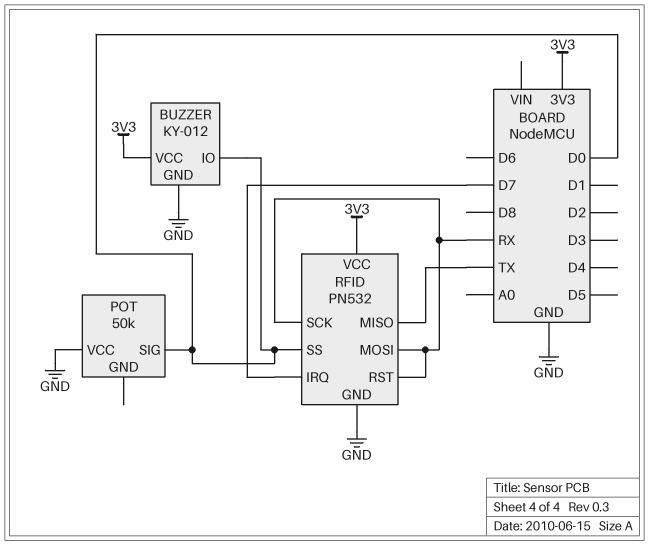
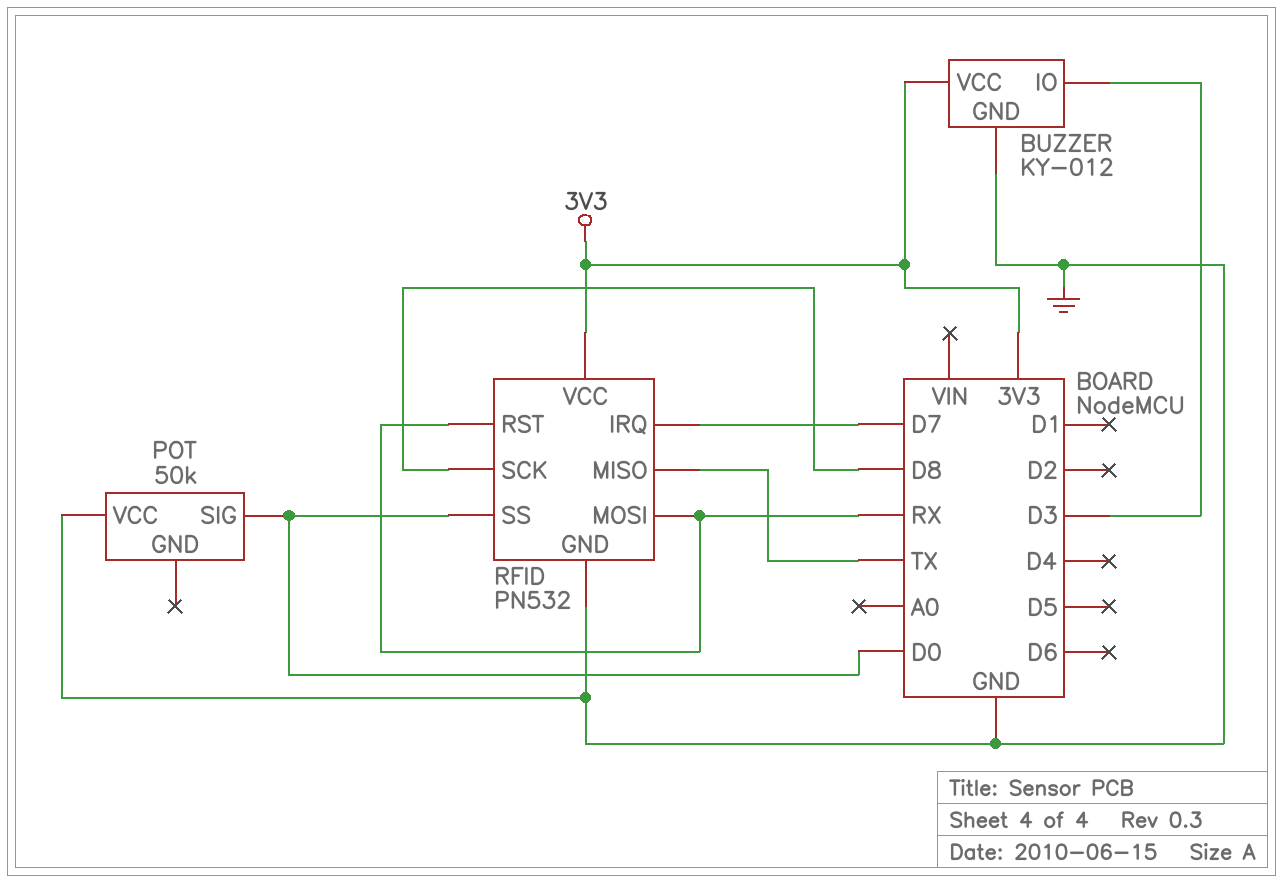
BUZZER pin IO: D0 -> D3
RFID pin SCK: RX -> D8

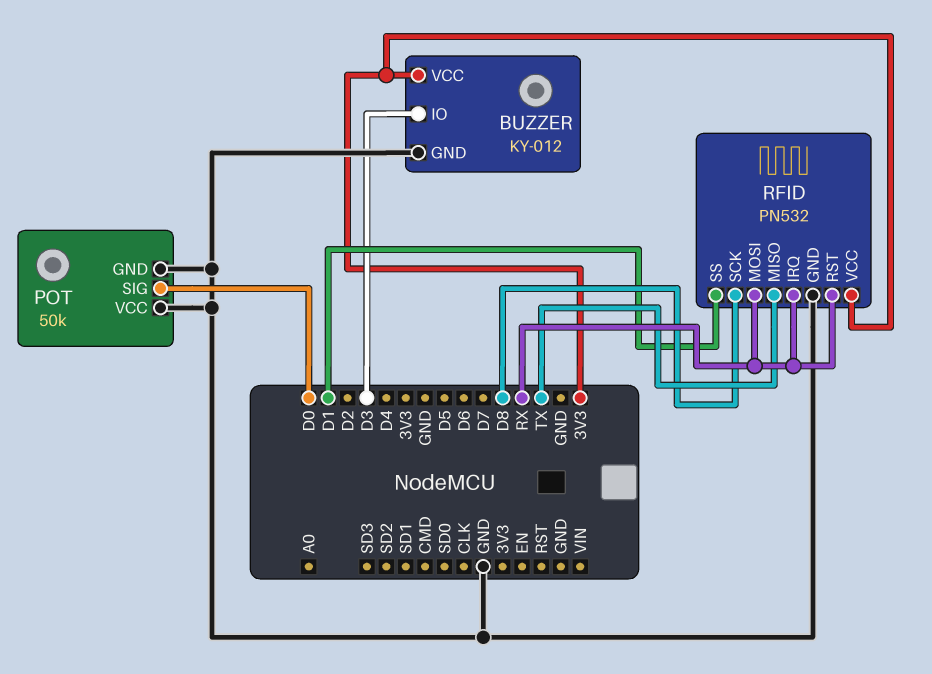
POT pin GND: none -> GND
RFID pin IRQ: D7 -> RX
RFID pin SS: D0 -> D1

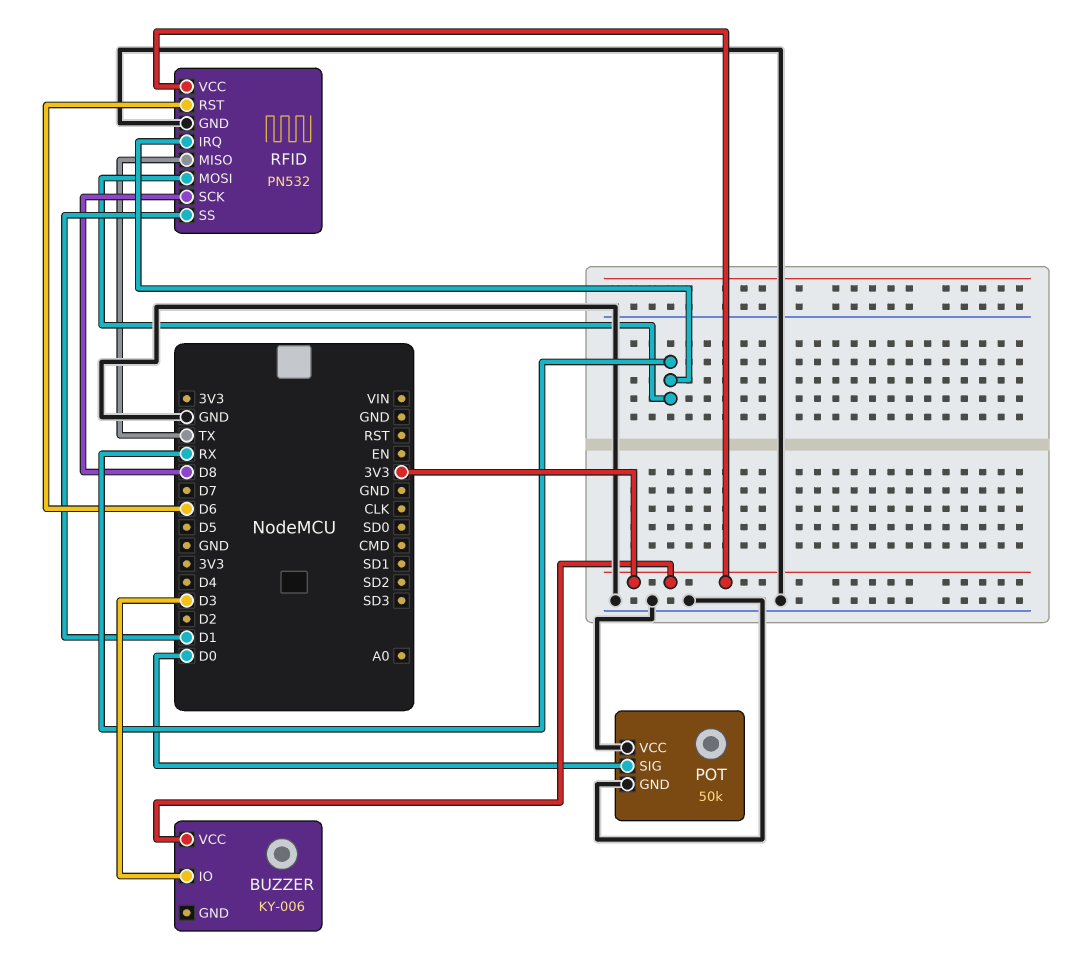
BUZZER: KY-012 -> KY-006
BUZZER pin GND: GND -> none
RFID pin RST: RX -> D6

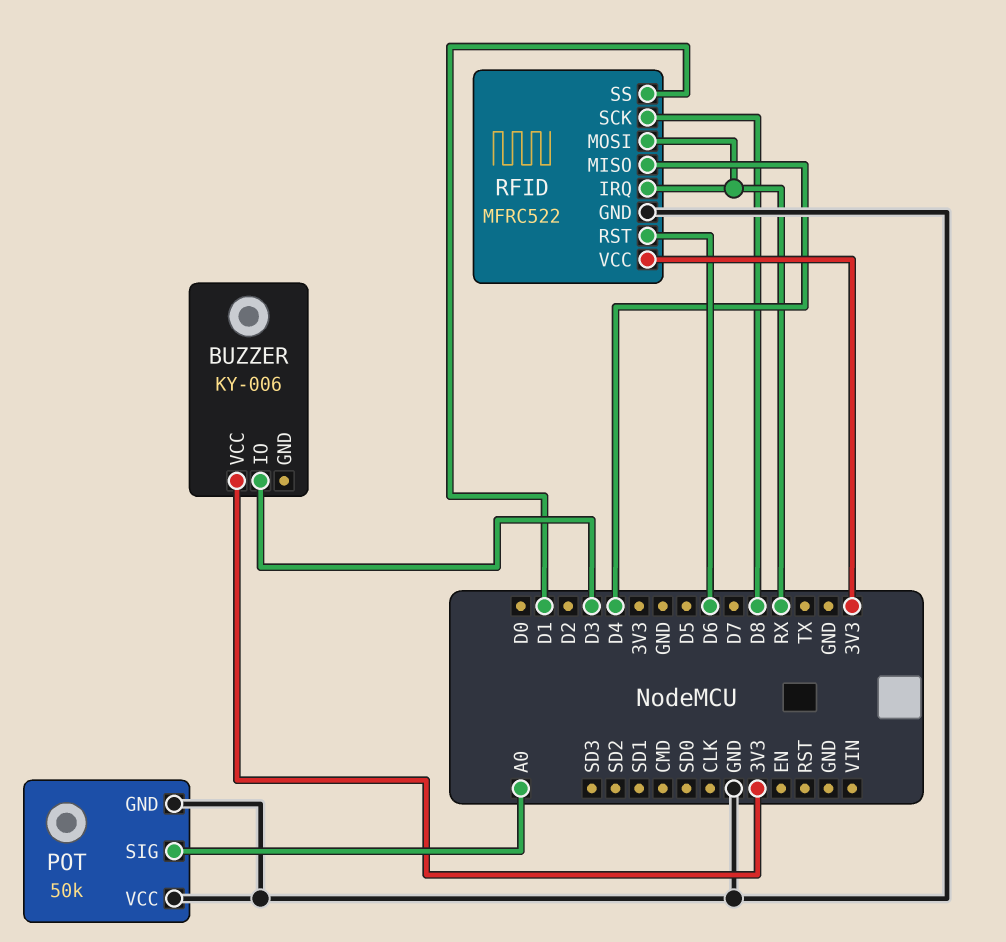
POT pin SIG: D0 -> A0
RFID: PN532 -> MFRC522
RFID pin MISO: TX -> D4

